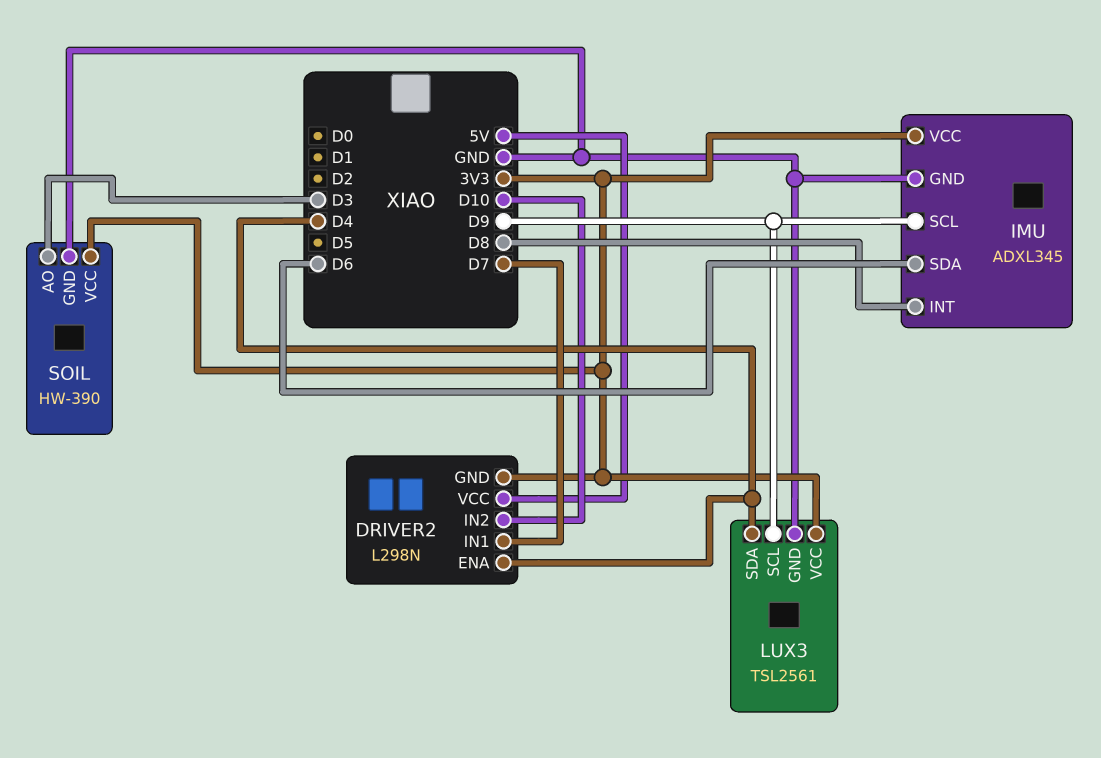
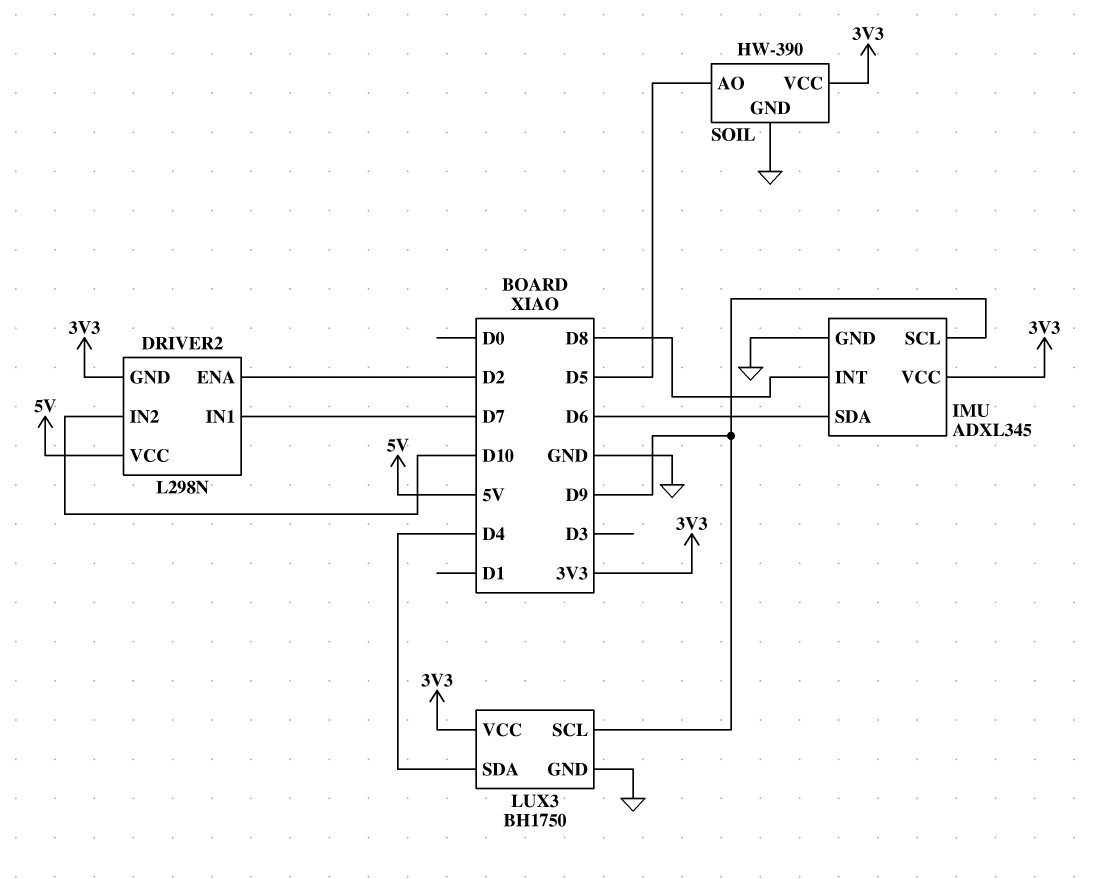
DRIVER2 pin ENA: D4 -> D2
LUX3: TSL2561 -> BH1750
SOIL pin AO: D3 -> D5

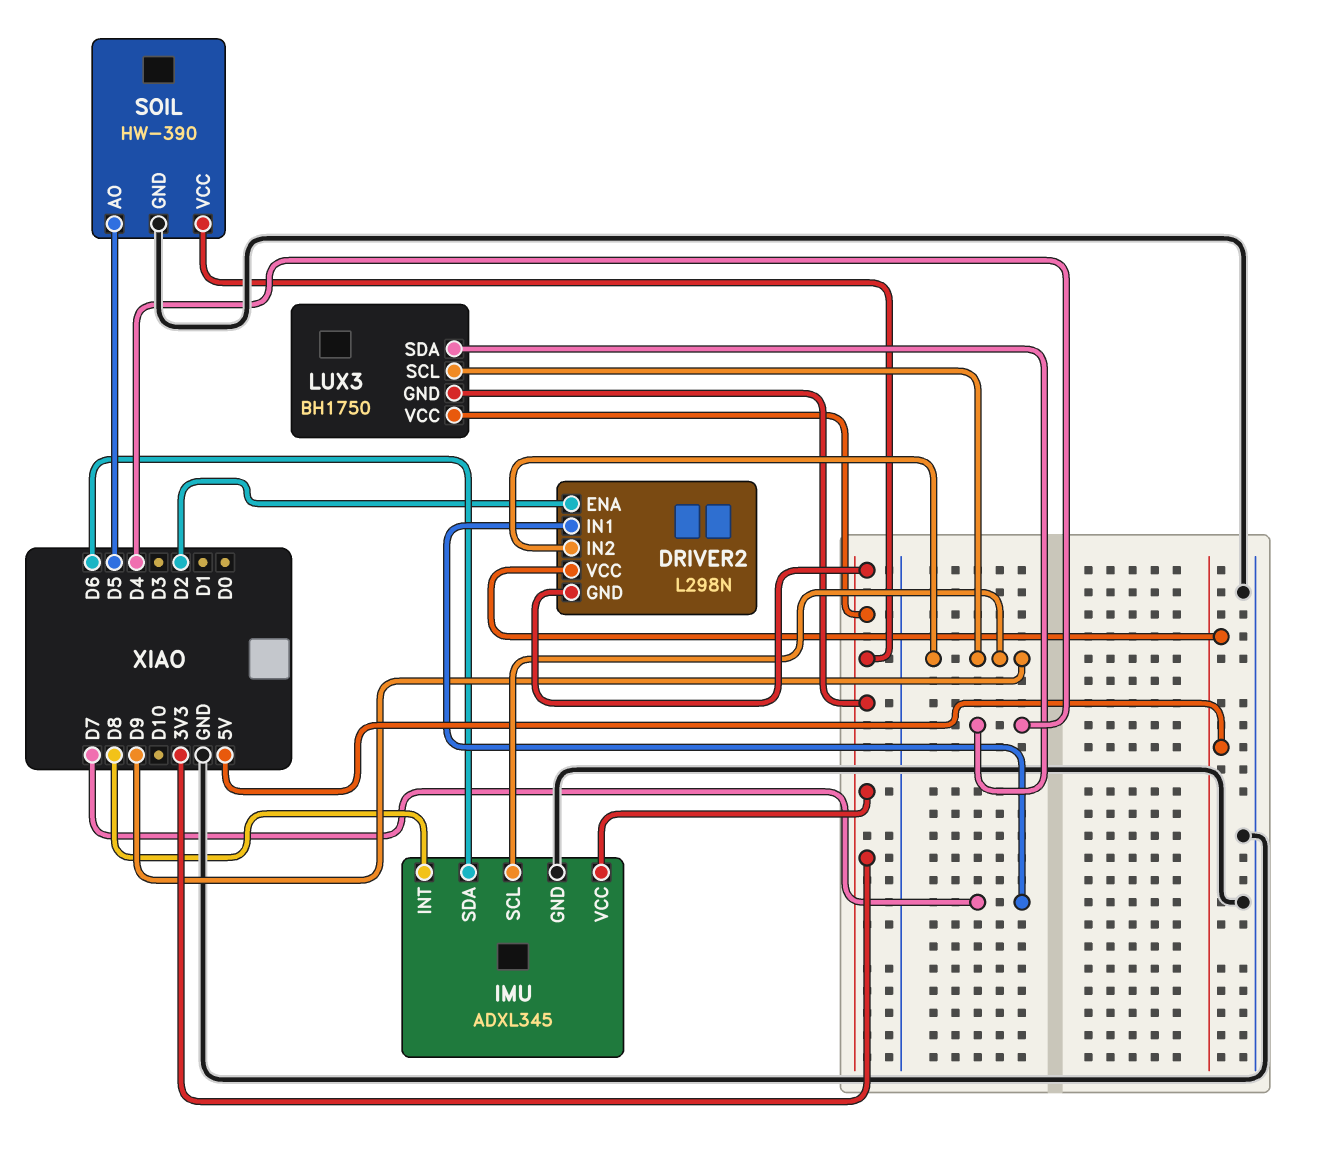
DRIVER2 pin IN2: D10 -> D9
LUX3 pin GND: GND -> 3V3

